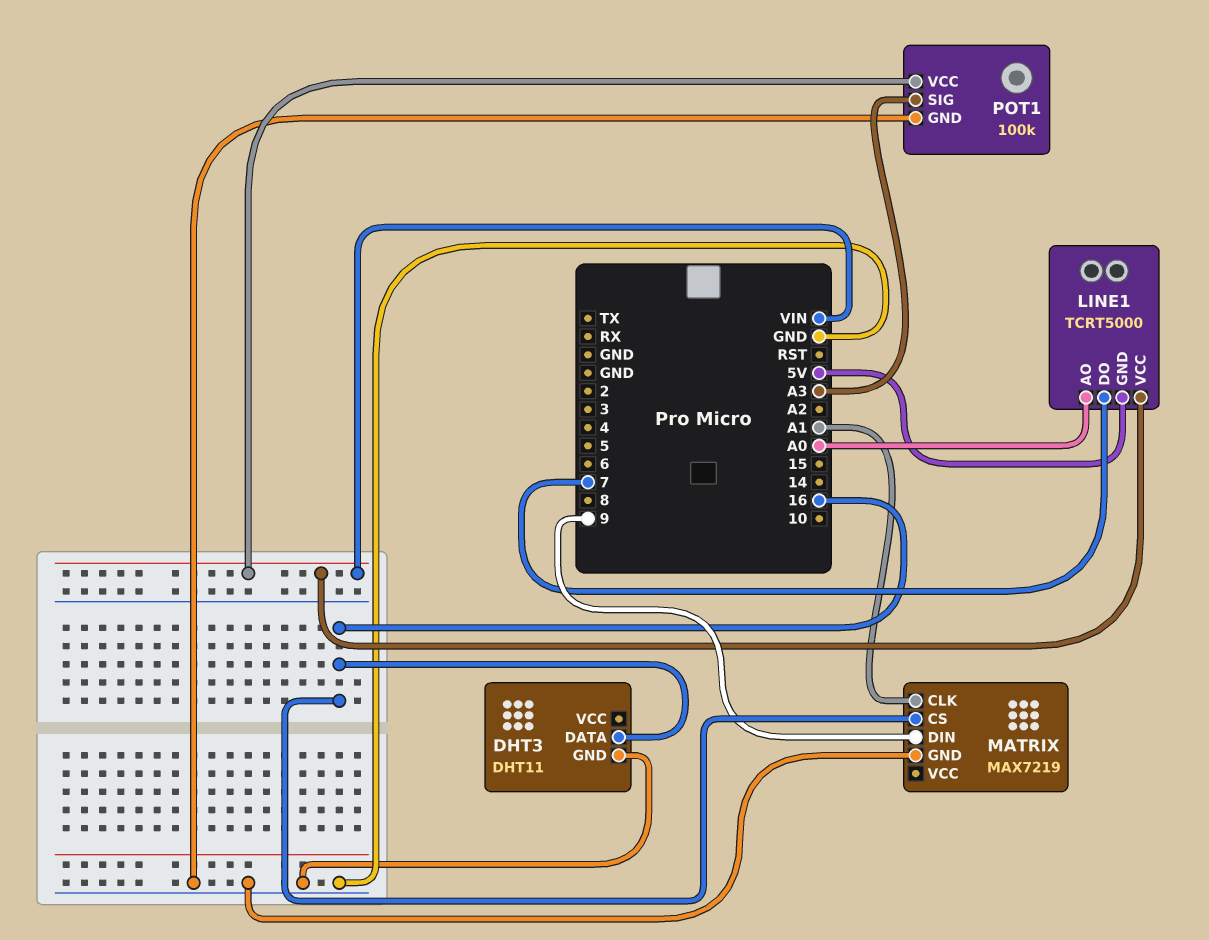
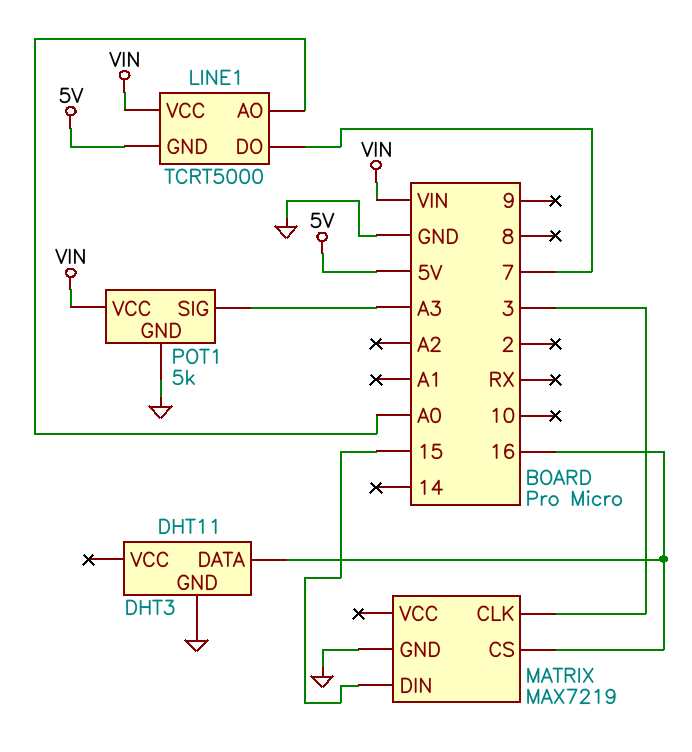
MATRIX pin CLK: A1 -> 3
MATRIX pin DIN: 9 -> 15
POT1: 100k -> 5k

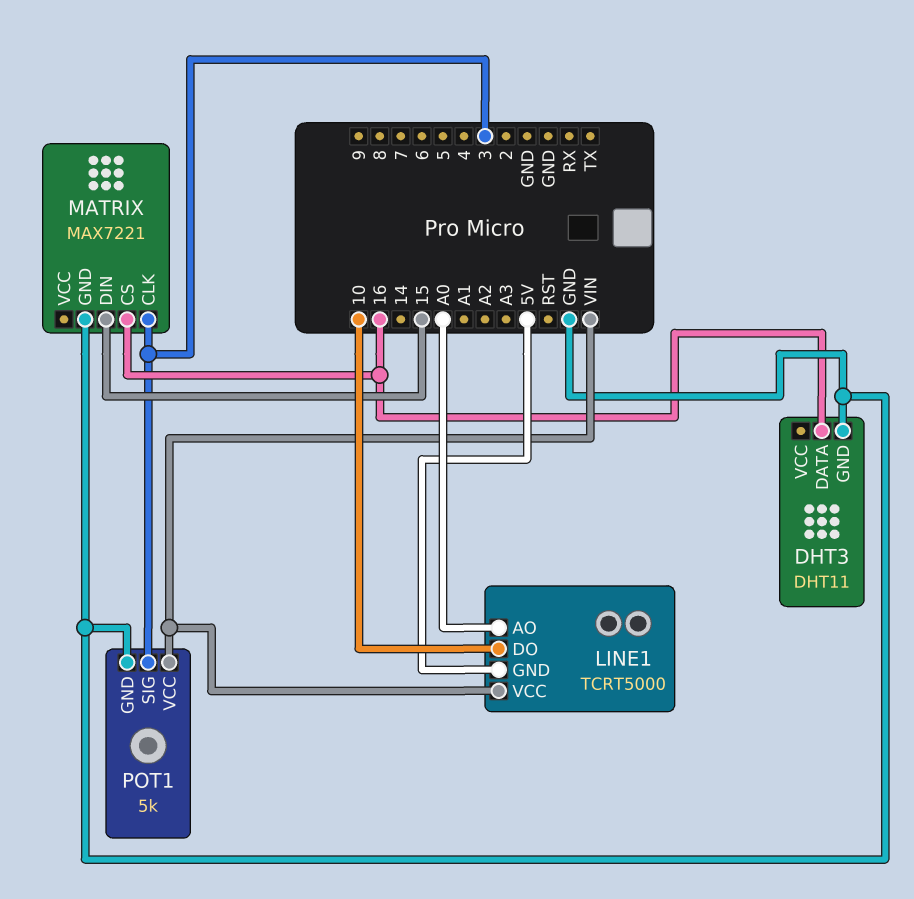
LINE1 pin DO: 7 -> 10
MATRIX: MAX7219 -> MAX7221
POT1 pin SIG: A3 -> 3

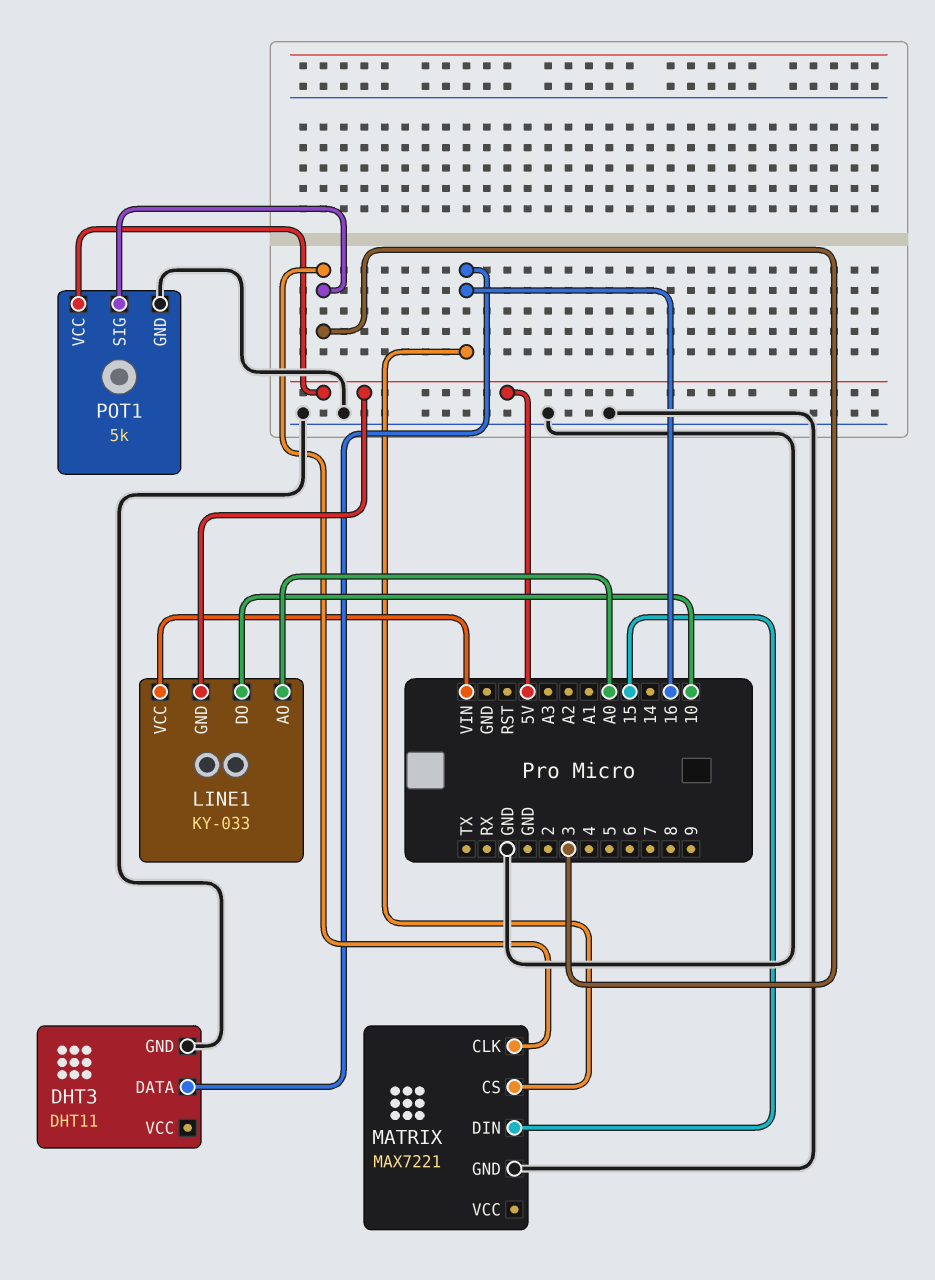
LINE1: TCRT5000 -> KY-033
POT1 pin VCC: VIN -> 5V

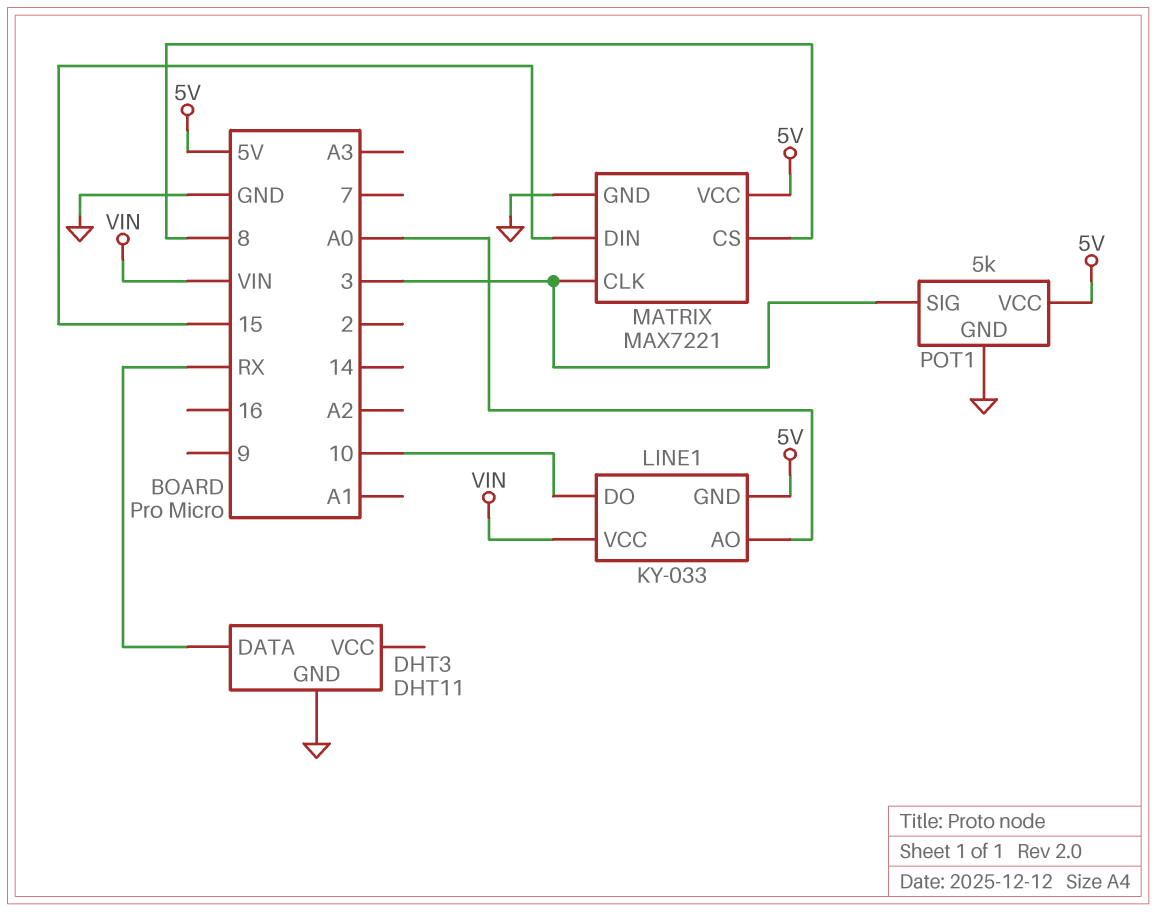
DHT3 pin DATA: 16 -> RX
MATRIX pin CS: 16 -> 8
MATRIX pin VCC: none -> 5V

